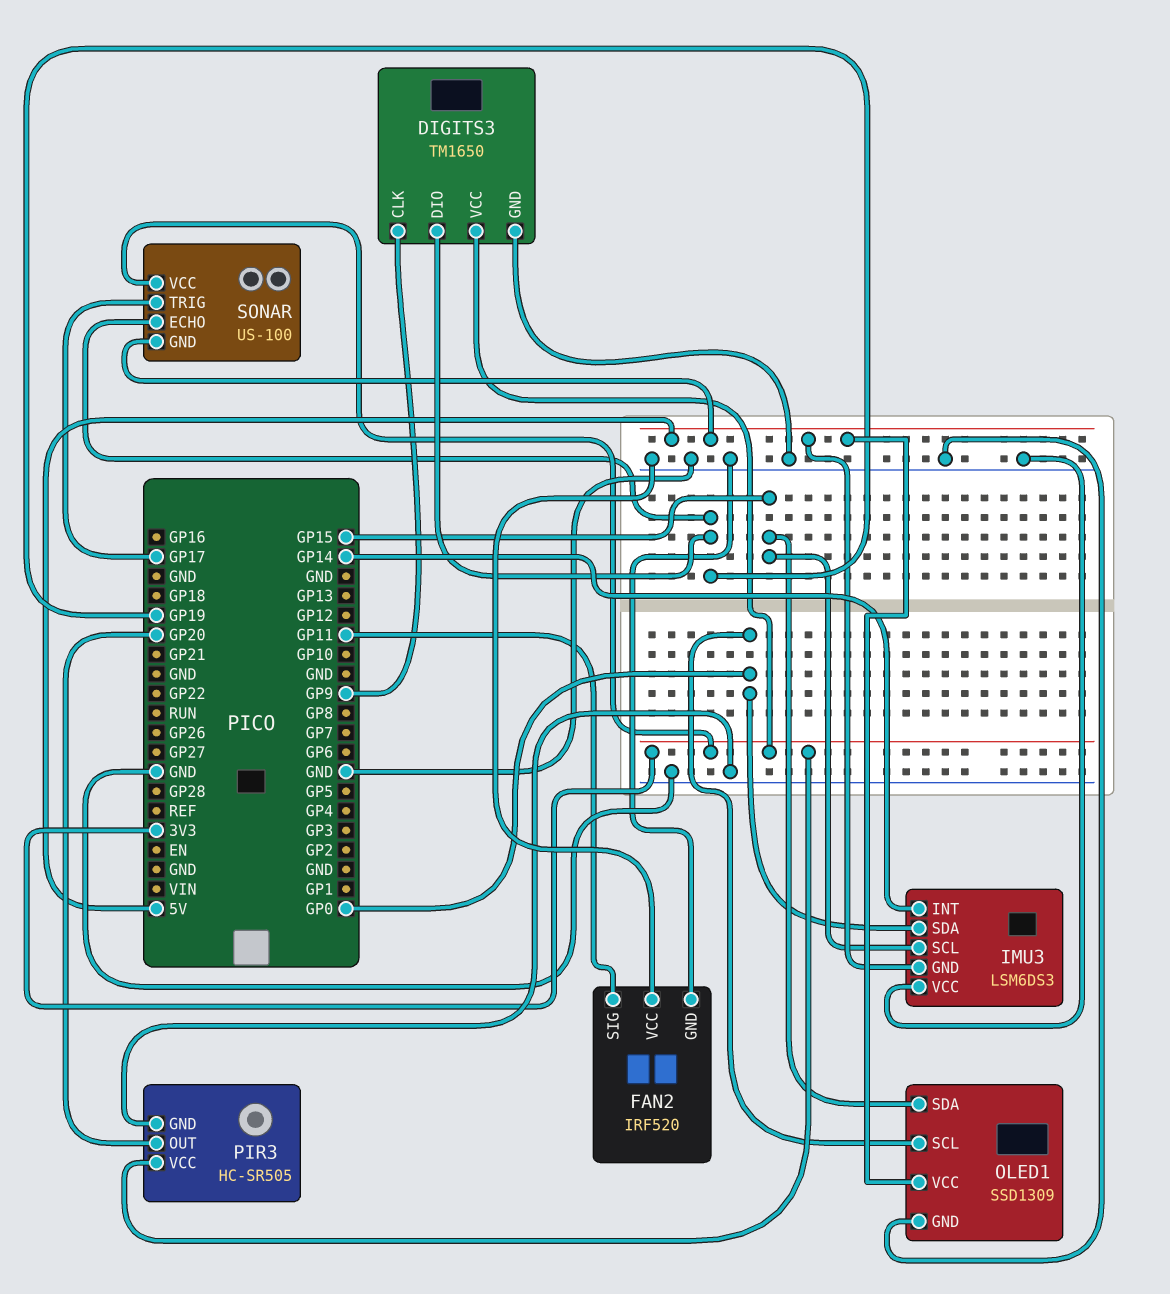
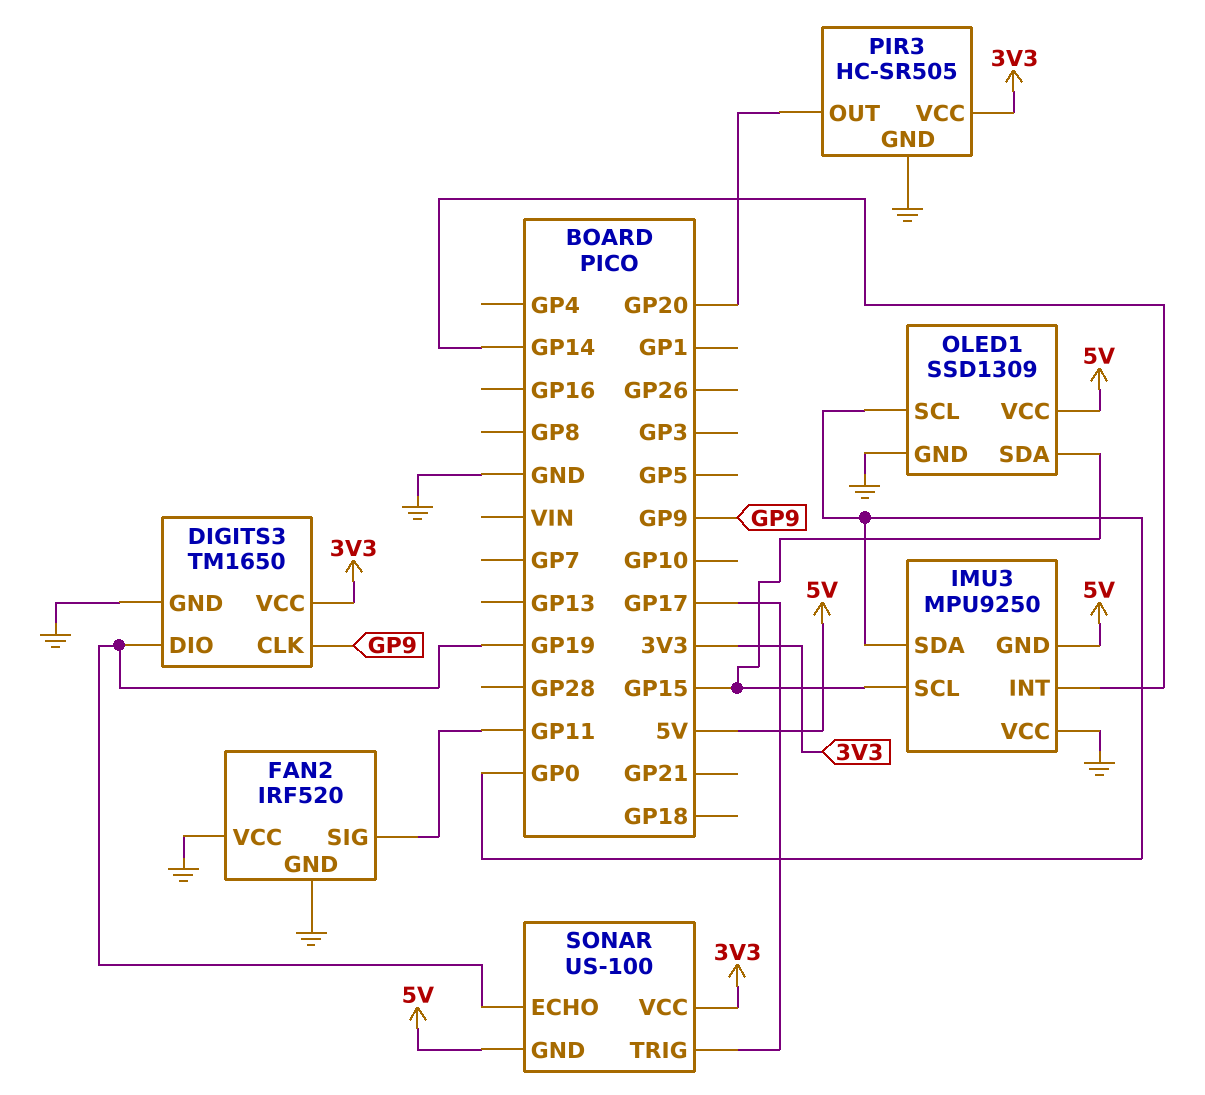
IMU3: LSM6DS3 -> MPU9250

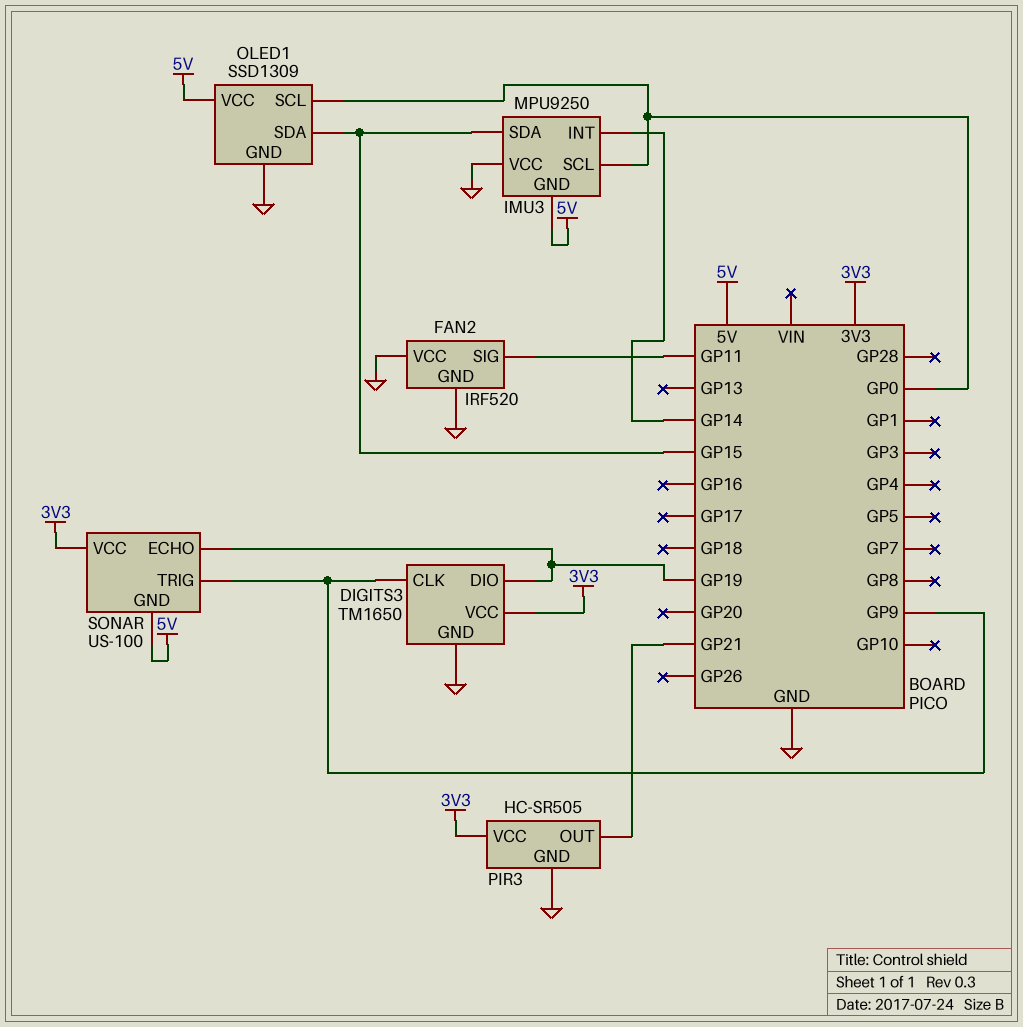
IMU3 pin SCL: GP15 -> GP0
IMU3 pin SDA: GP0 -> GP15
PIR3 pin OUT: GP20 -> GP21
SONAR pin TRIG: GP17 -> GP9

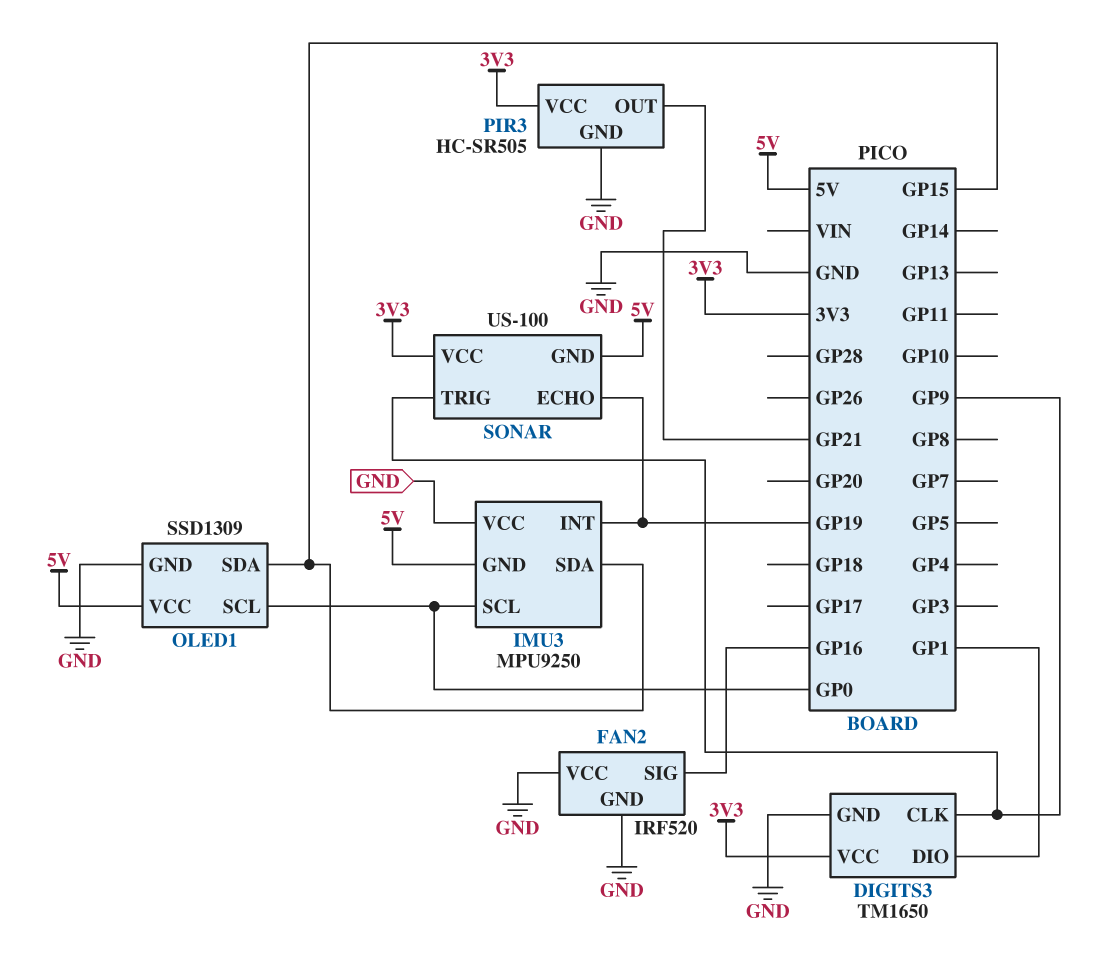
DIGITS3 pin DIO: GP19 -> GP1
FAN2 pin SIG: GP11 -> GP16
IMU3 pin INT: GP14 -> GP19

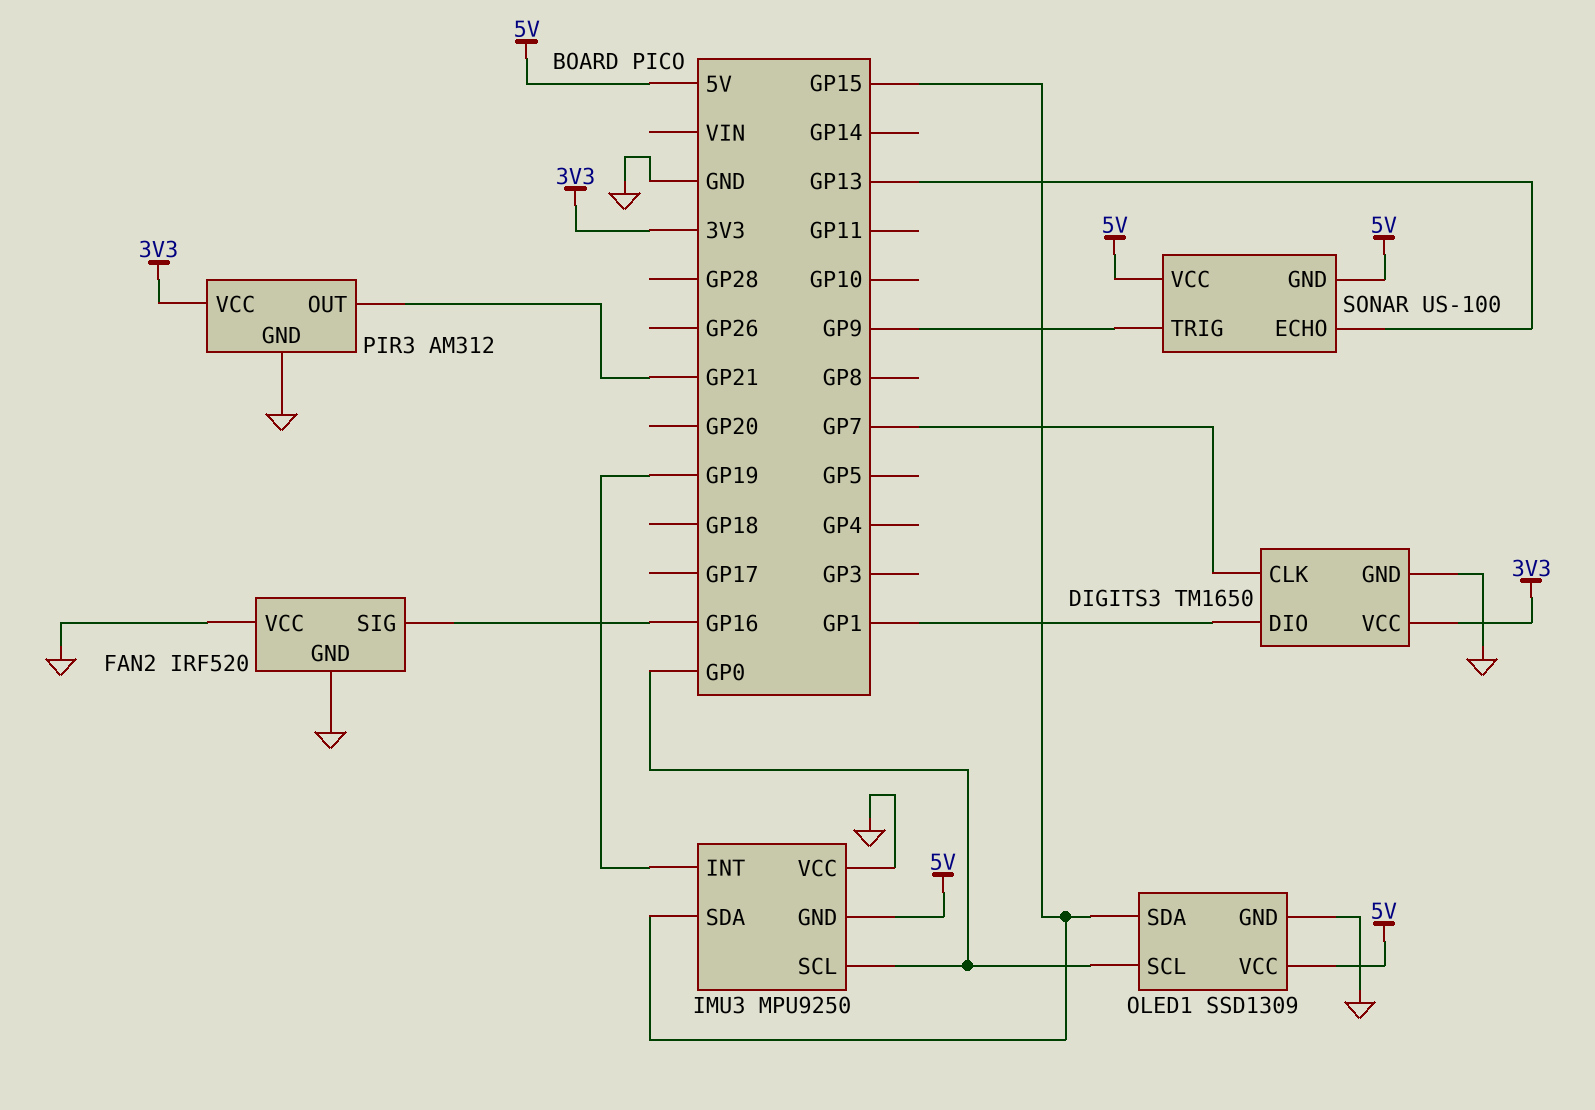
DIGITS3 pin CLK: GP9 -> GP7
PIR3: HC-SR505 -> AM312
SONAR pin ECHO: GP19 -> GP13
SONAR pin VCC: 3V3 -> 5V

